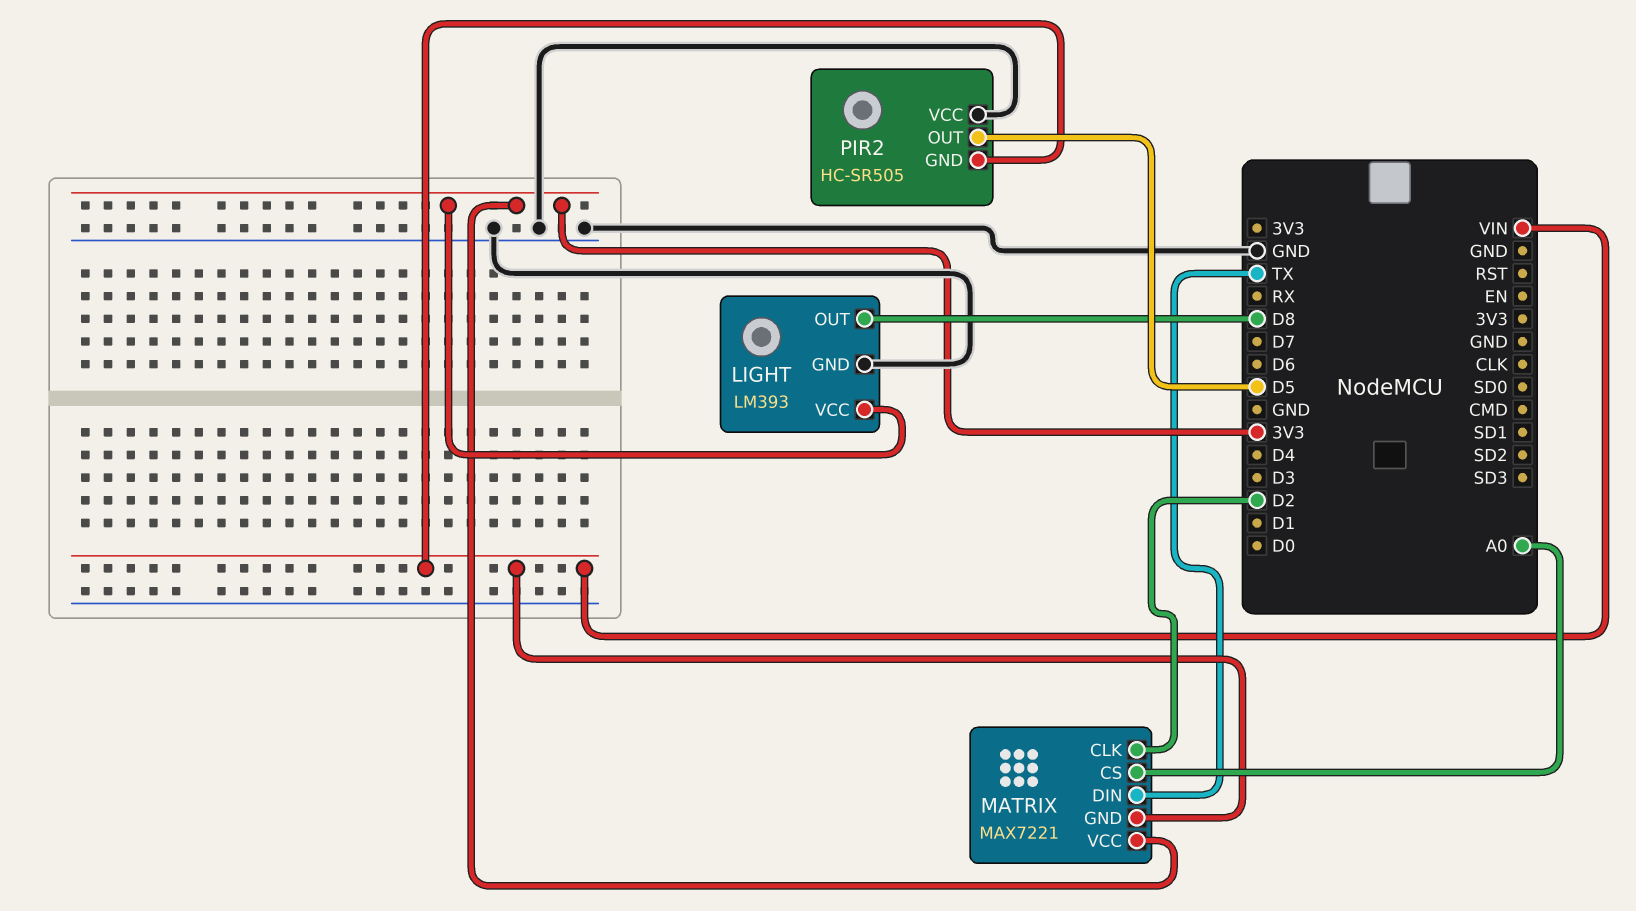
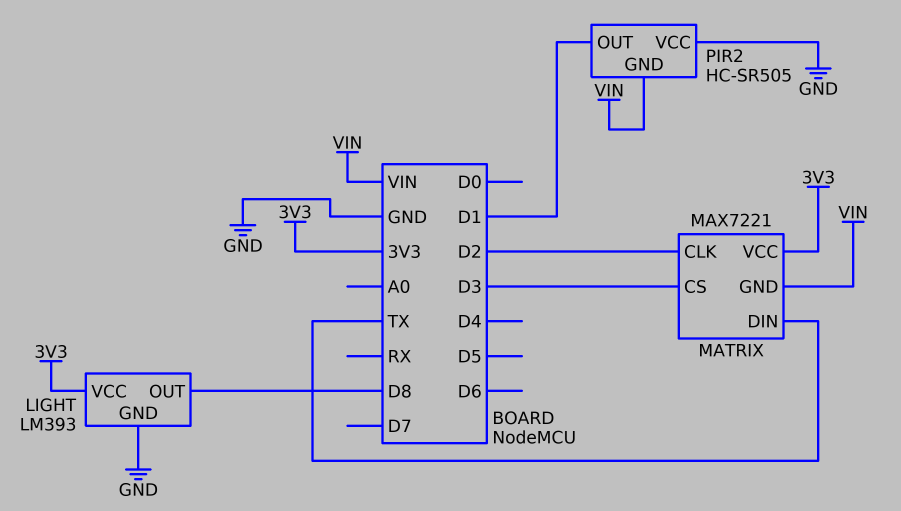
MATRIX pin CS: A0 -> D3
PIR2 pin OUT: D5 -> D1

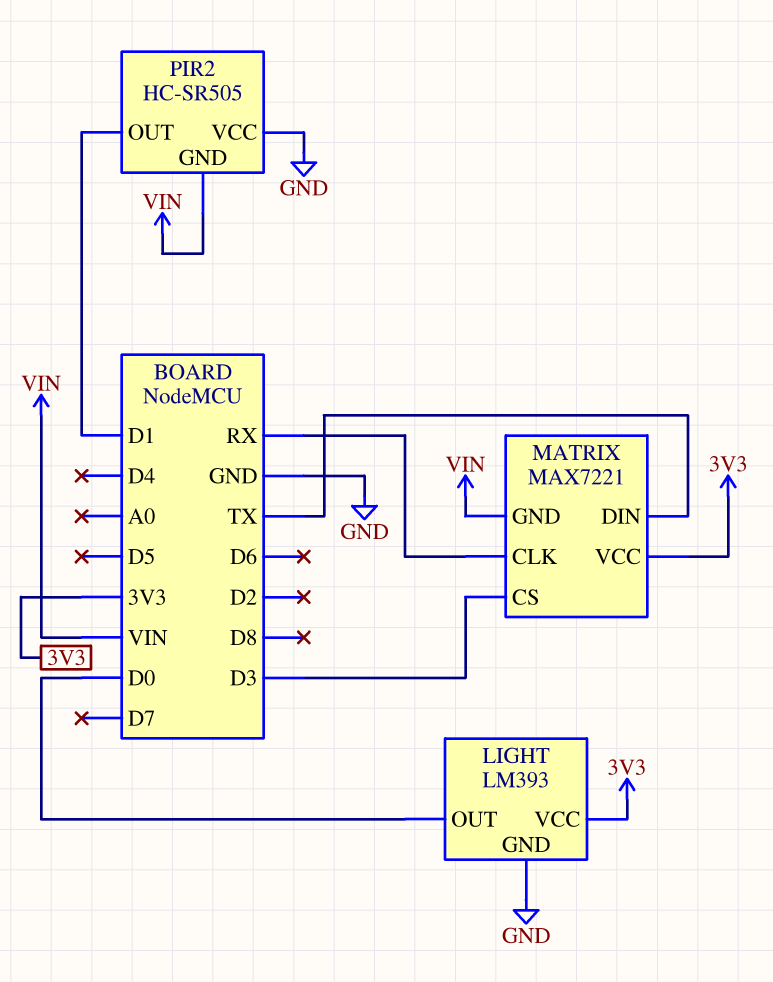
LIGHT pin OUT: D8 -> D0
MATRIX pin CLK: D2 -> RX

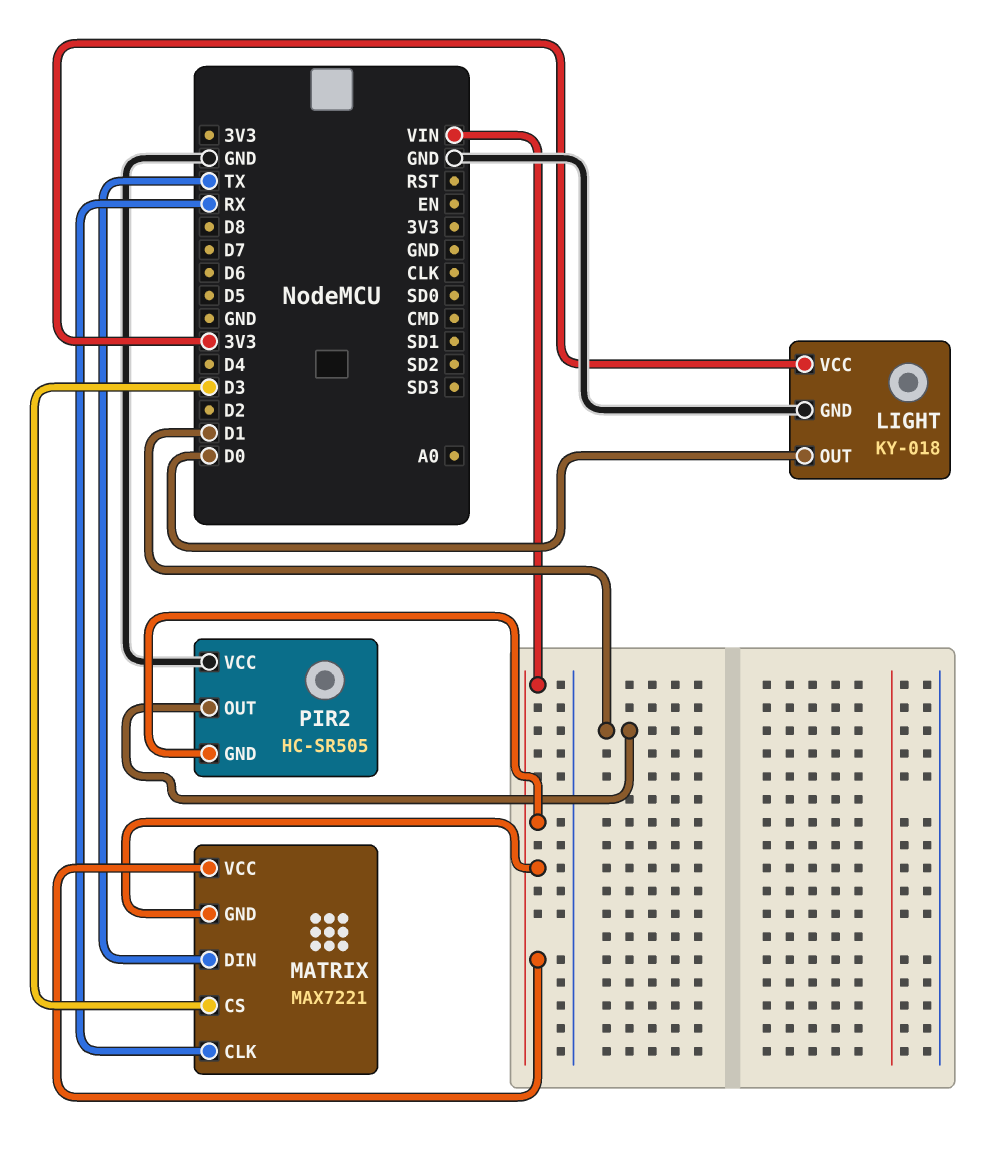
LIGHT: LM393 -> KY-018
MATRIX pin VCC: 3V3 -> VIN

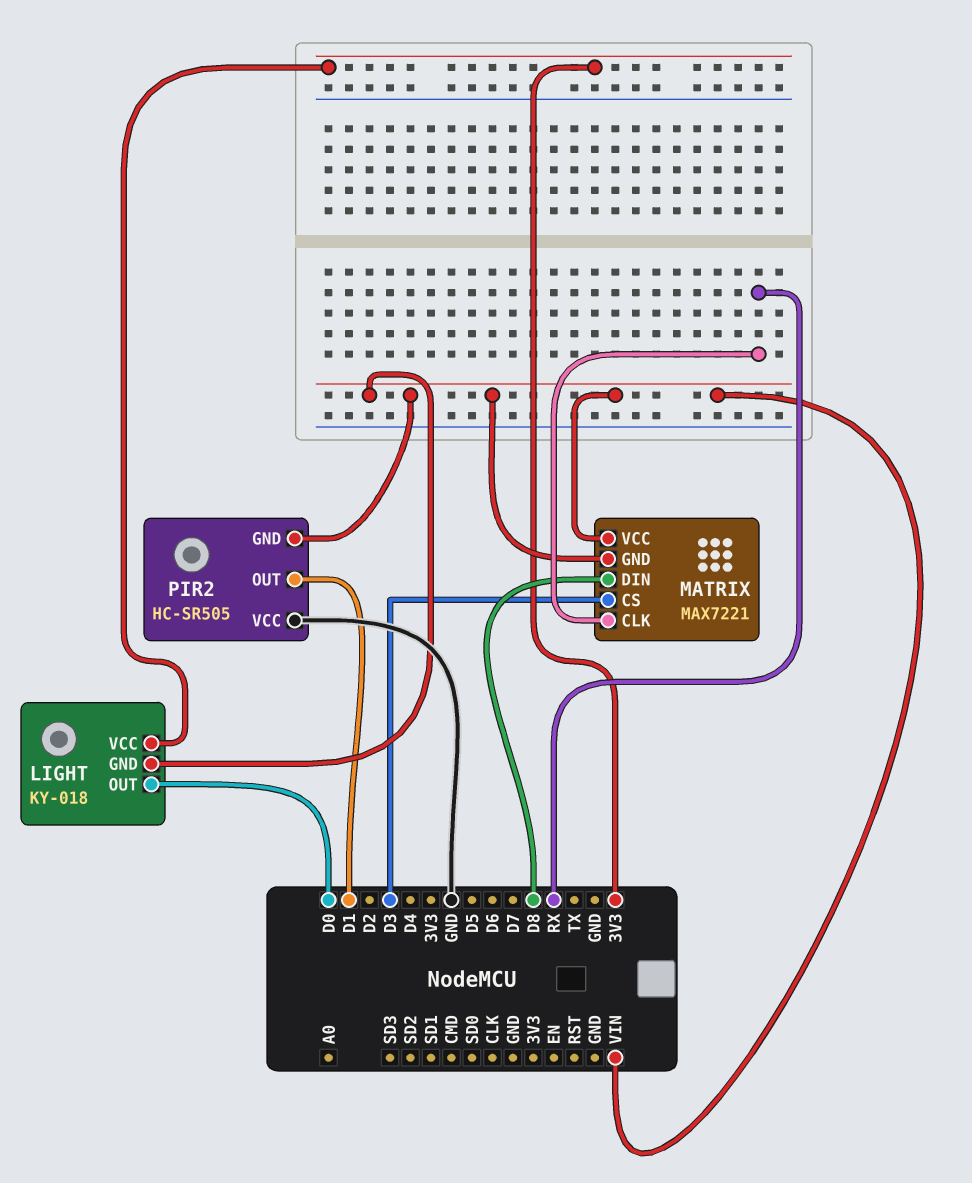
LIGHT pin GND: GND -> VIN
MATRIX pin DIN: TX -> D8

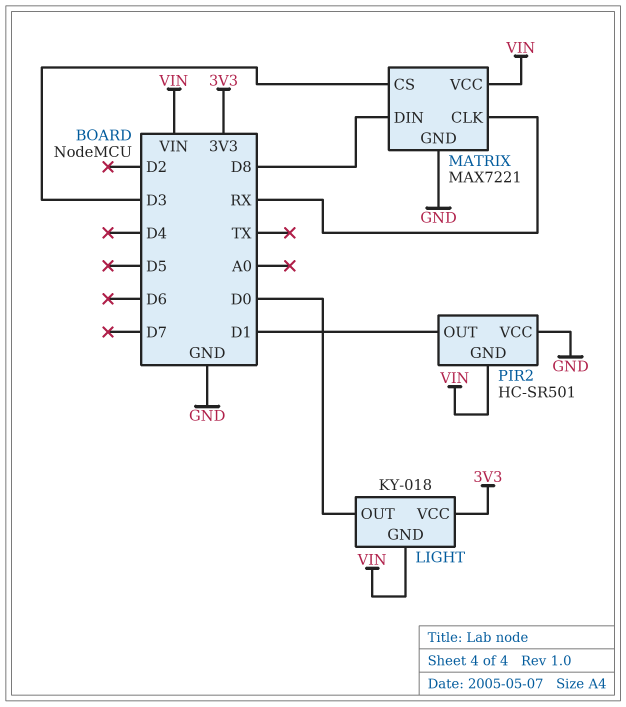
MATRIX pin GND: VIN -> GND
PIR2: HC-SR505 -> HC-SR501

